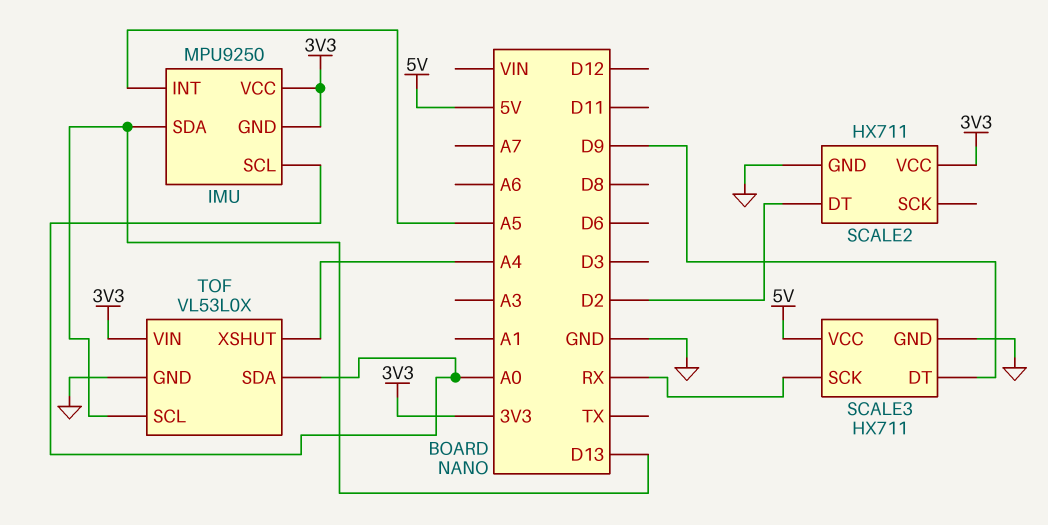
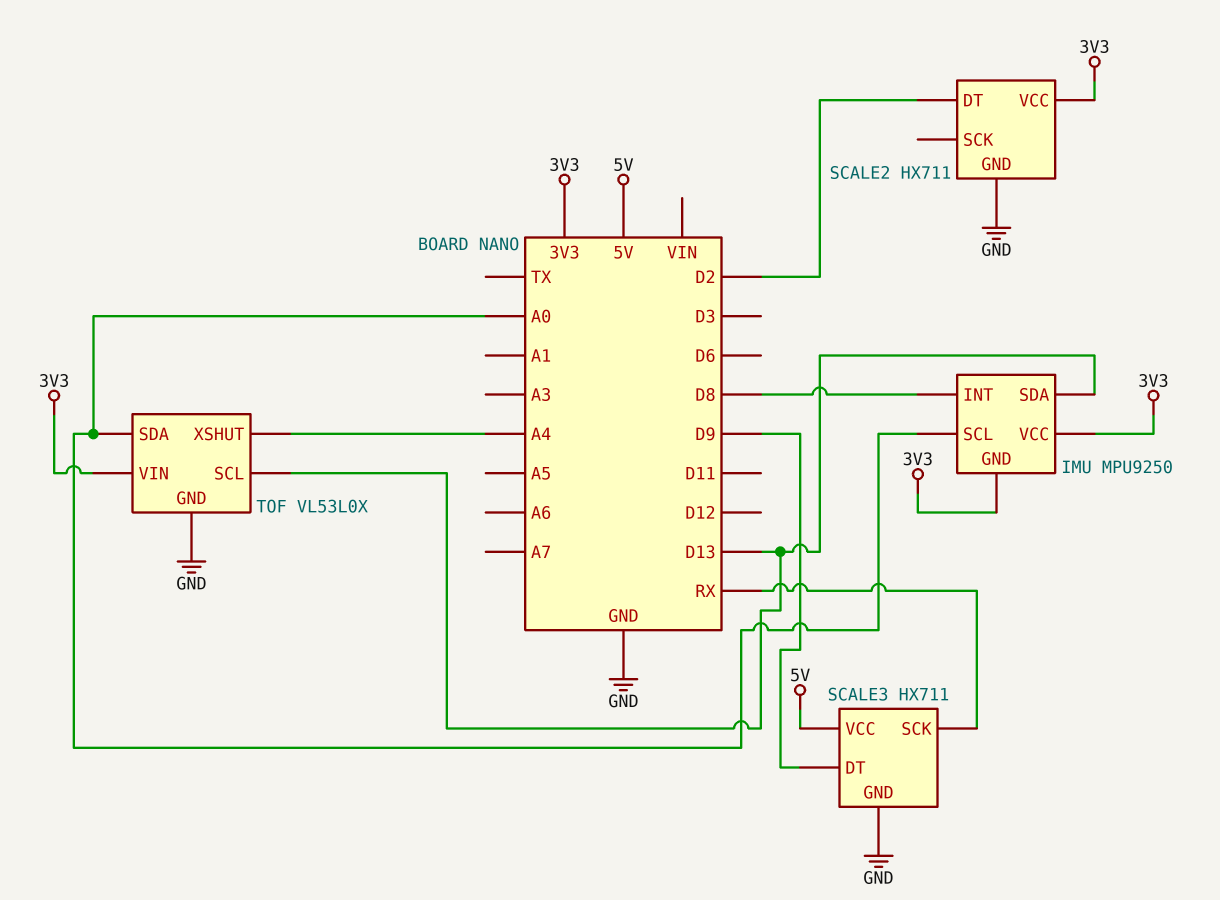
IMU pin INT: A5 -> D8

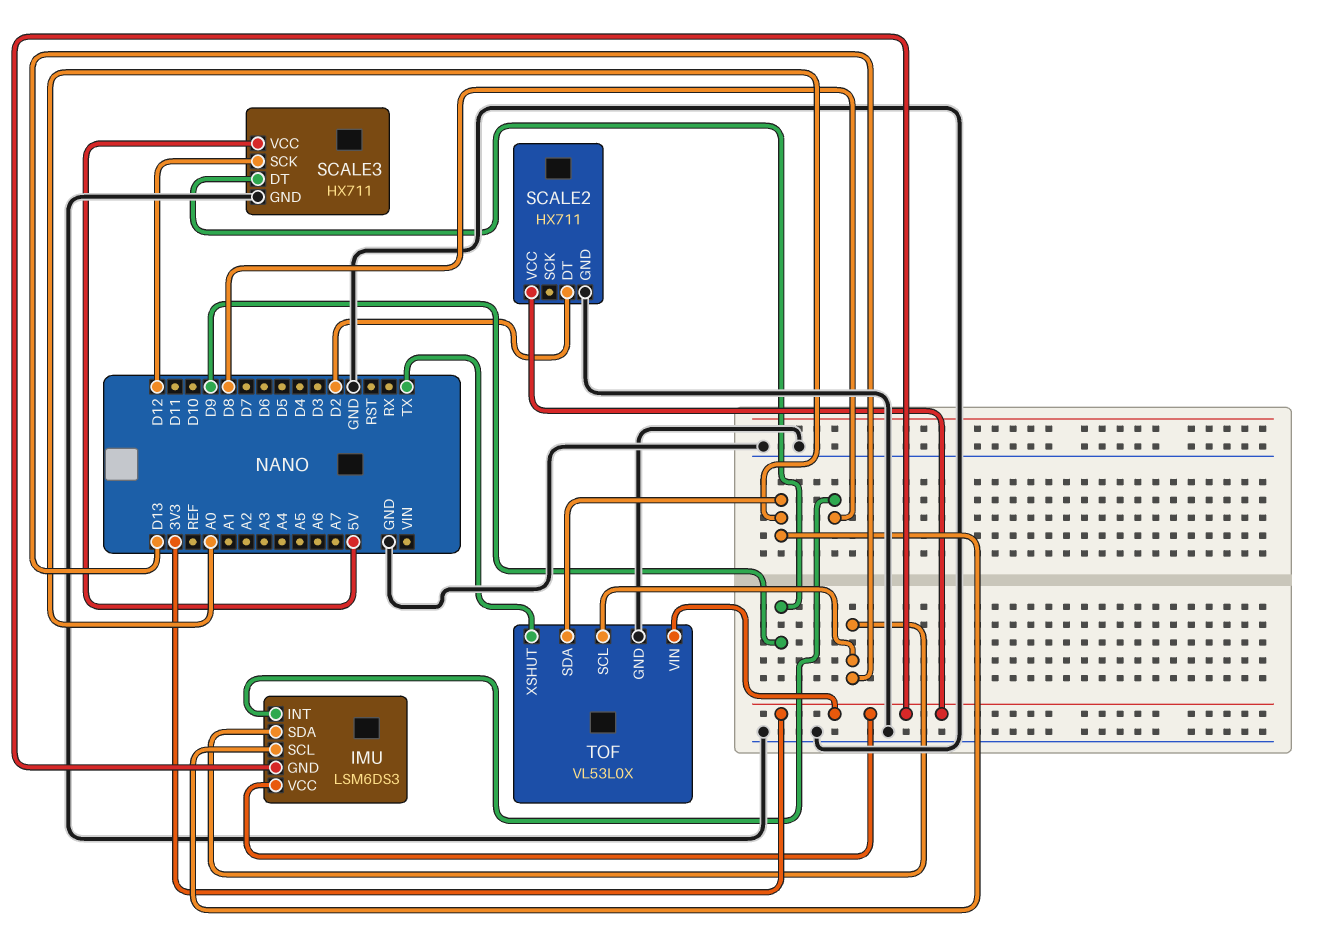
IMU: MPU9250 -> LSM6DS3
SCALE3 pin SCK: RX -> D12
TOF pin XSHUT: A4 -> TX

